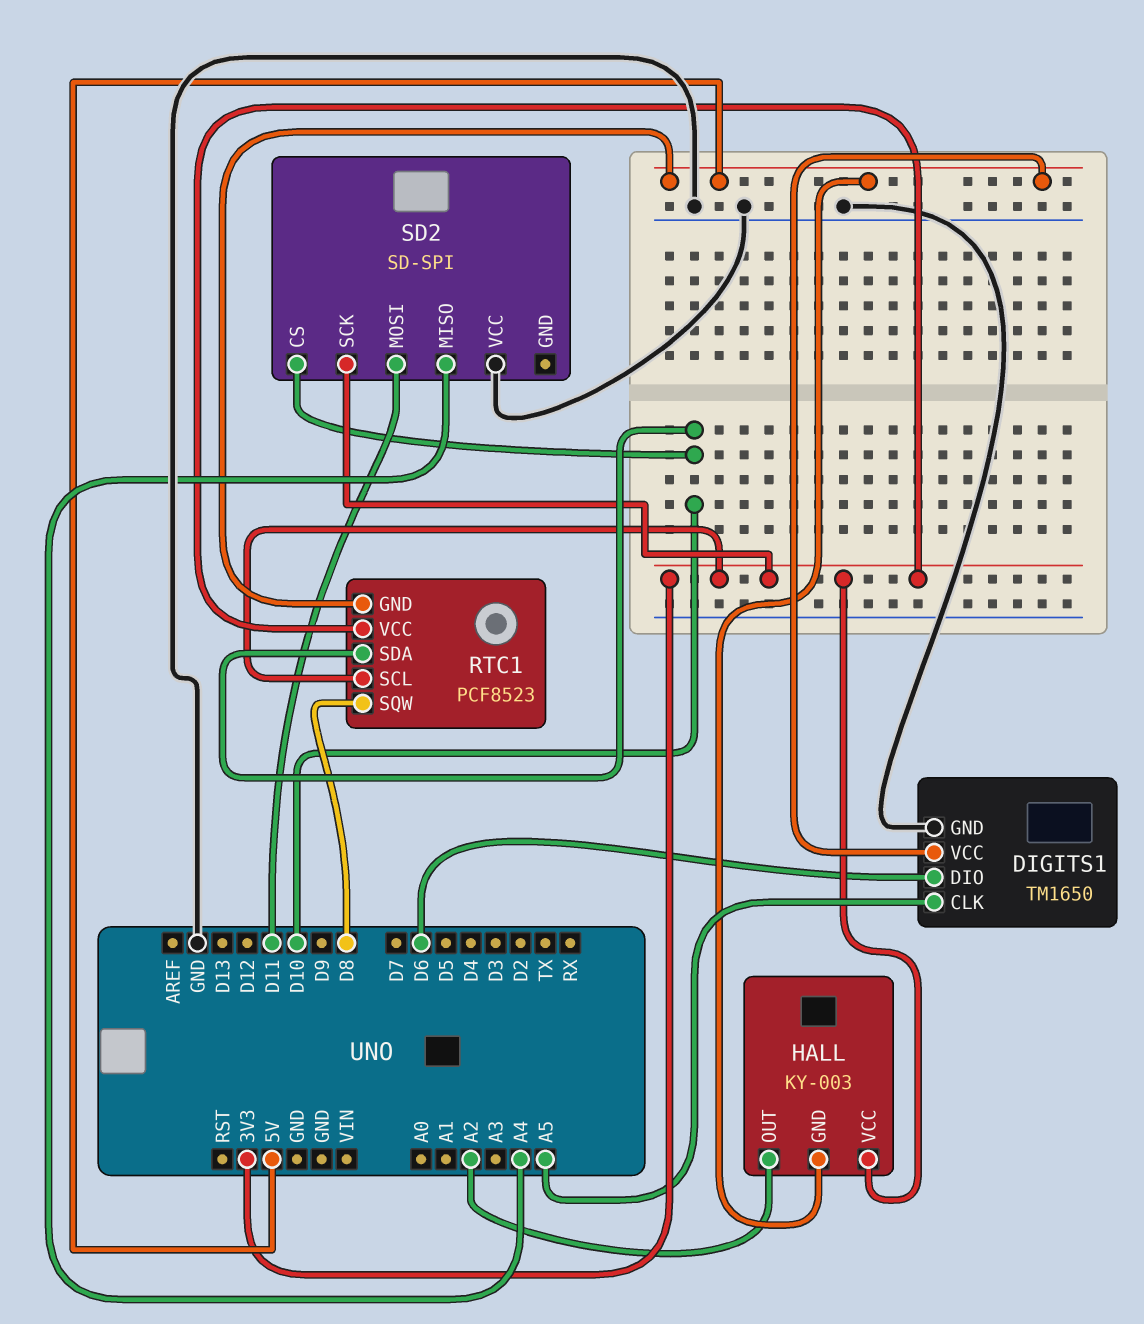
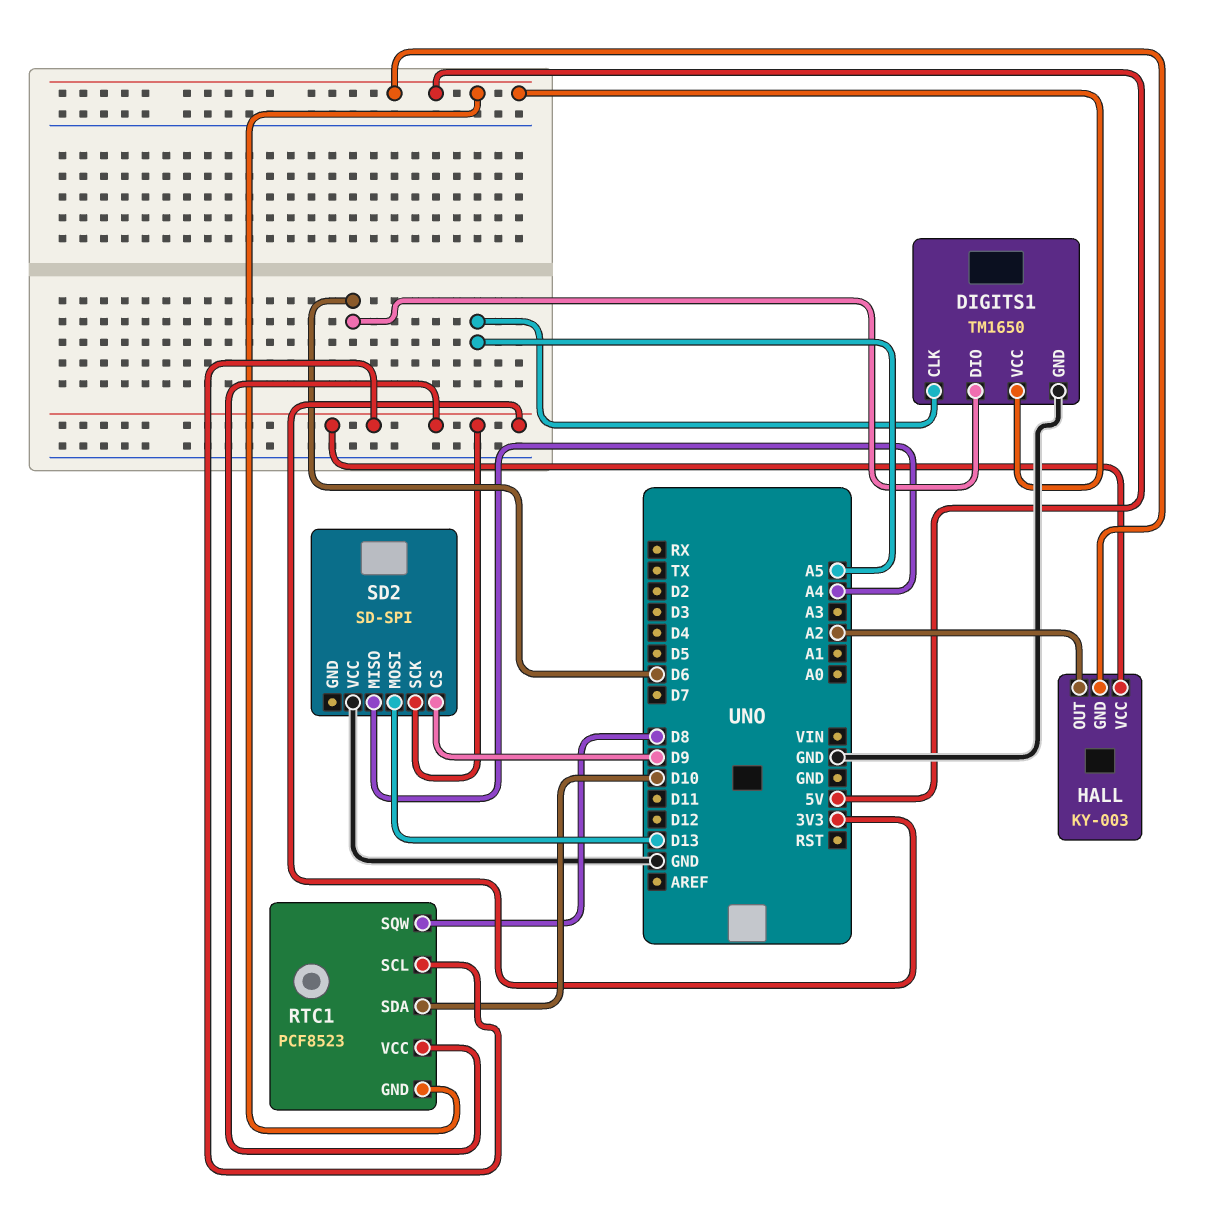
SD2 pin CS: D10 -> D9
SD2 pin MOSI: D11 -> D13

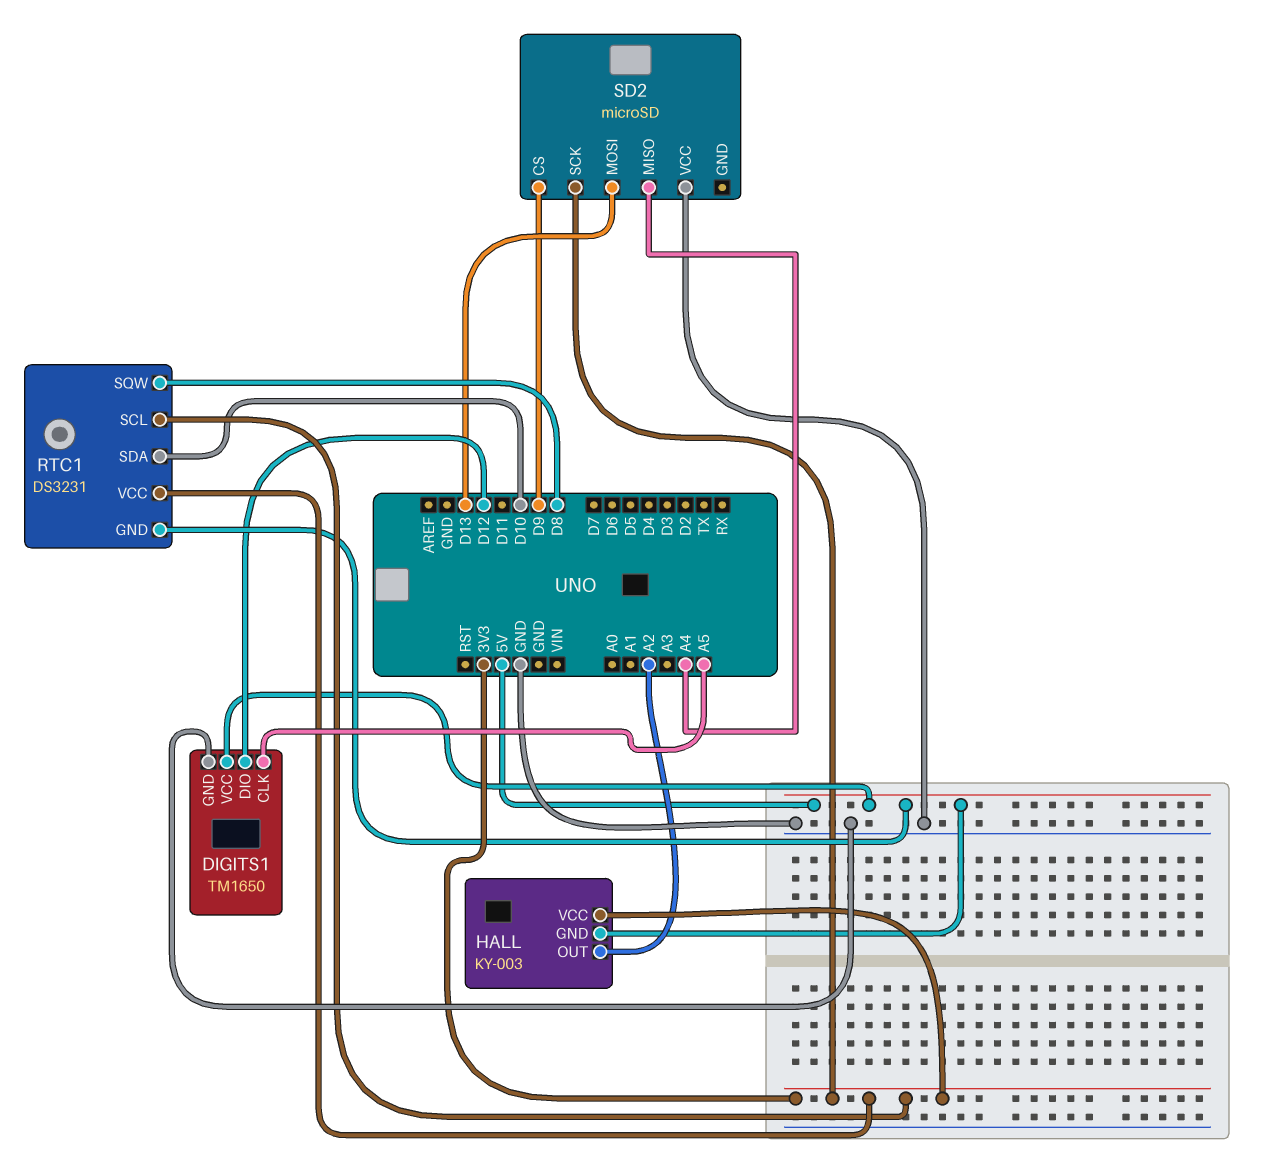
DIGITS1 pin DIO: D6 -> D12
RTC1: PCF8523 -> DS3231
SD2: SD-SPI -> microSD

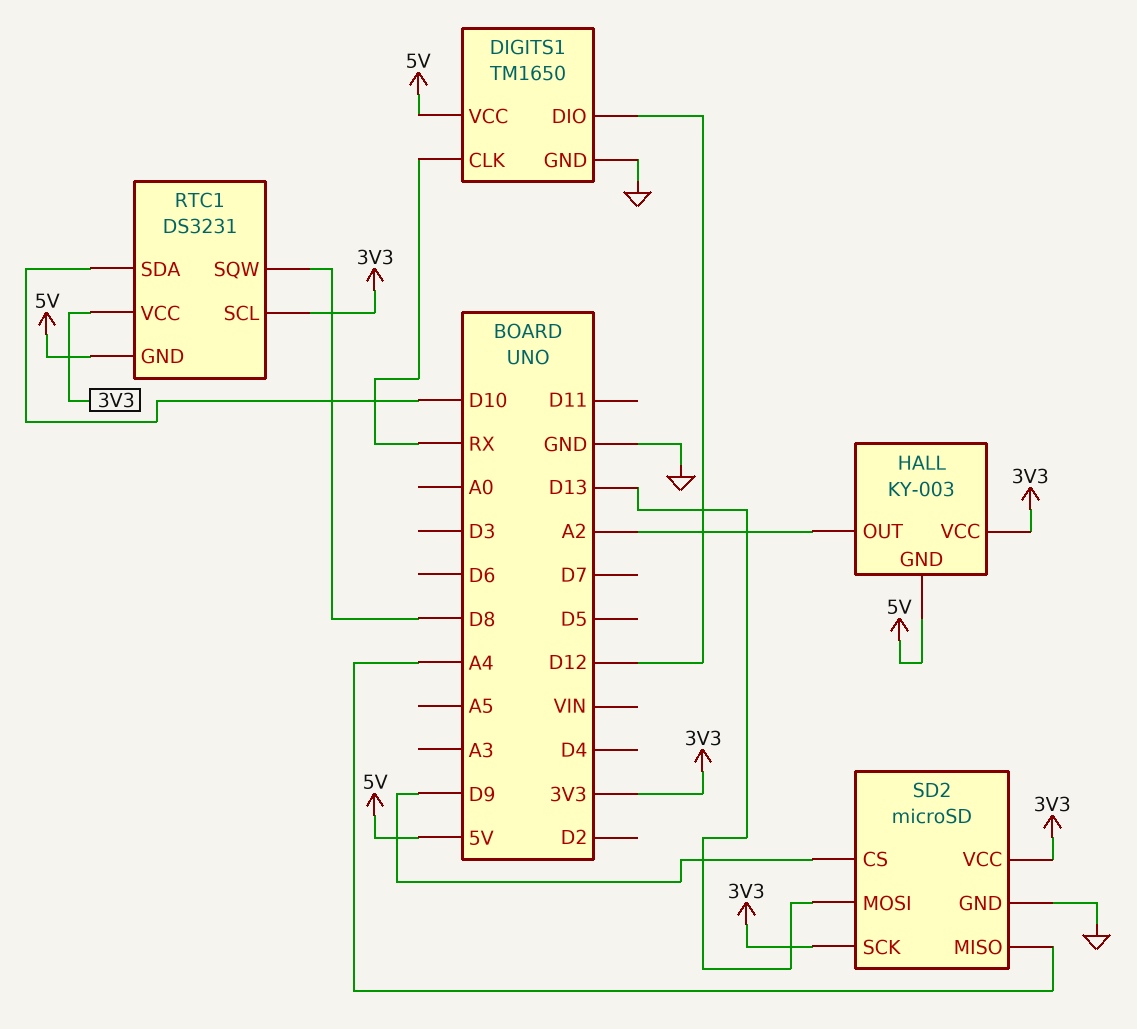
DIGITS1 pin CLK: A5 -> RX
SD2 pin GND: none -> GND
SD2 pin VCC: GND -> 3V3

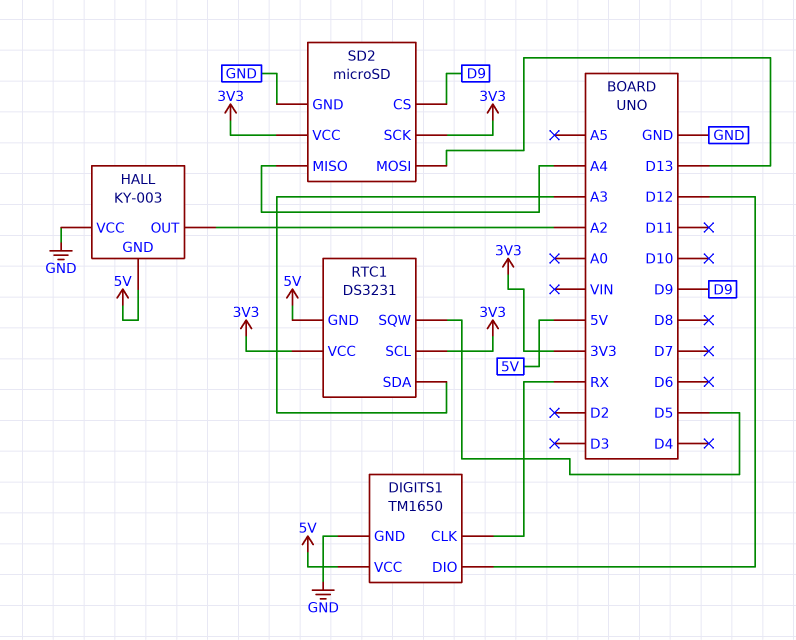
HALL pin VCC: 3V3 -> GND
RTC1 pin SDA: D10 -> A3
RTC1 pin SQW: D8 -> D5

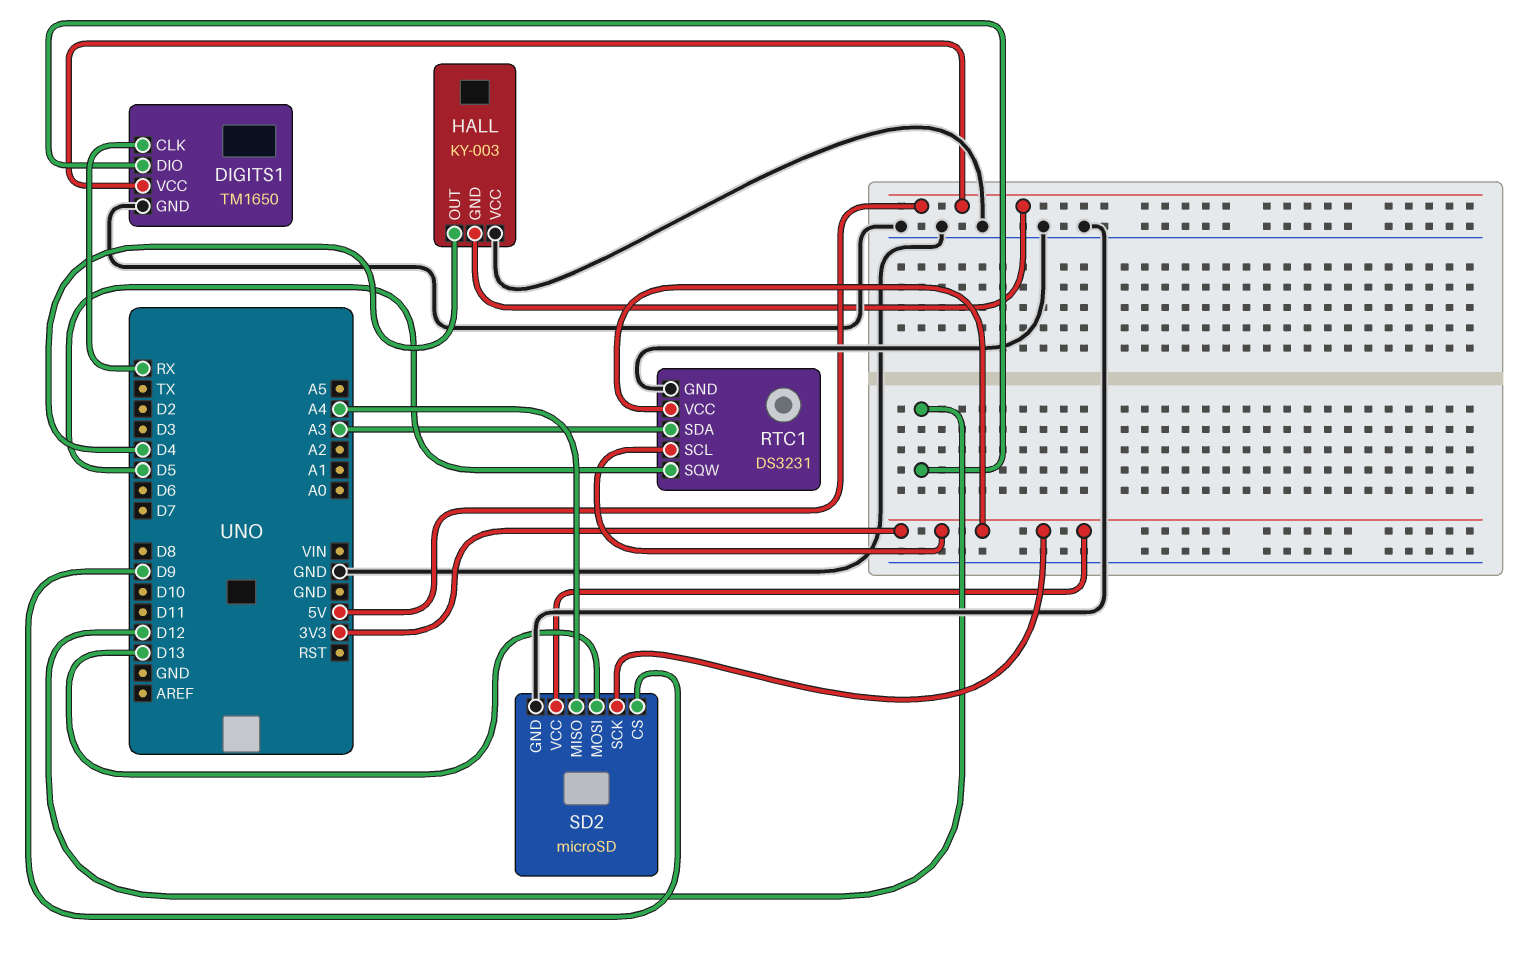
HALL pin OUT: A2 -> D4
RTC1 pin GND: 5V -> GND

